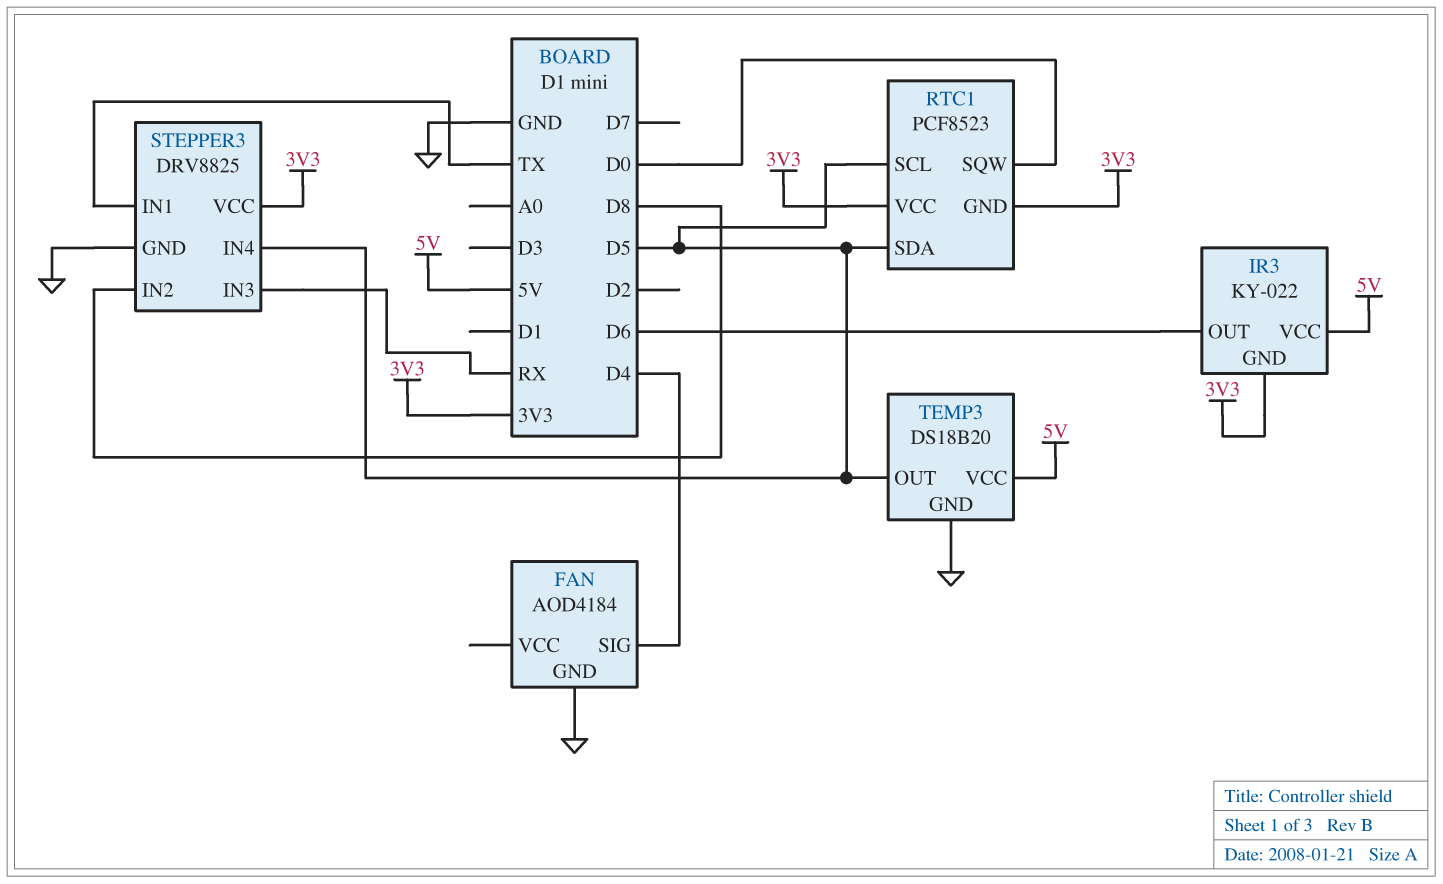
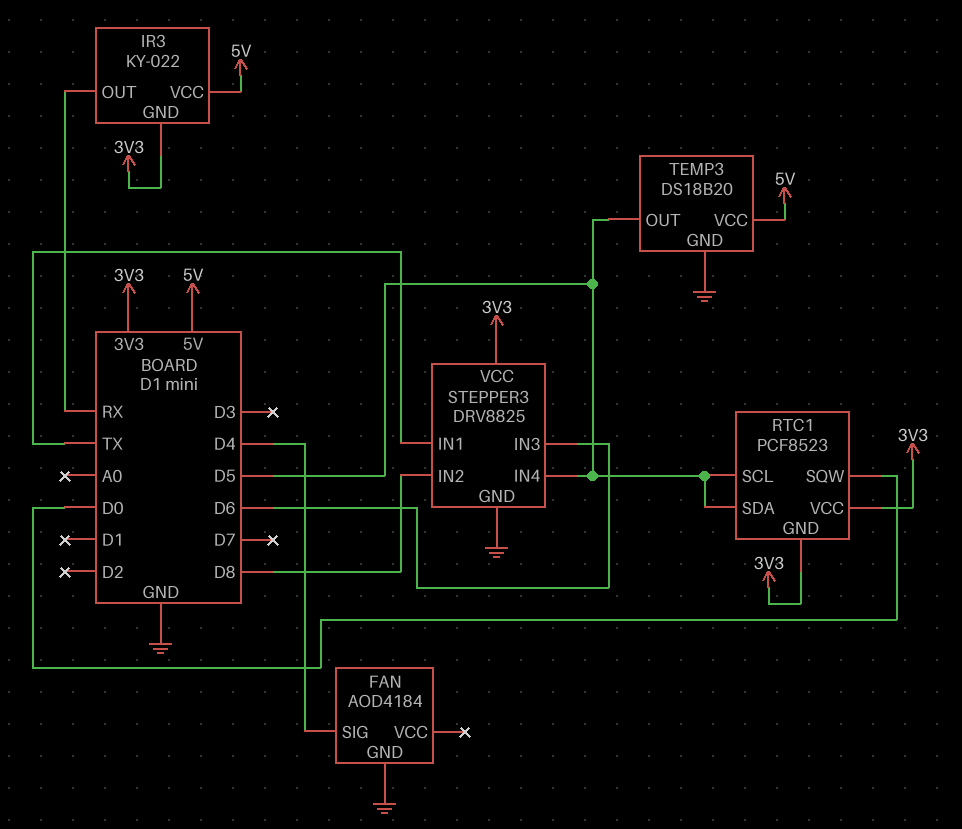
IR3 pin OUT: D6 -> RX
STEPPER3 pin IN3: RX -> D6

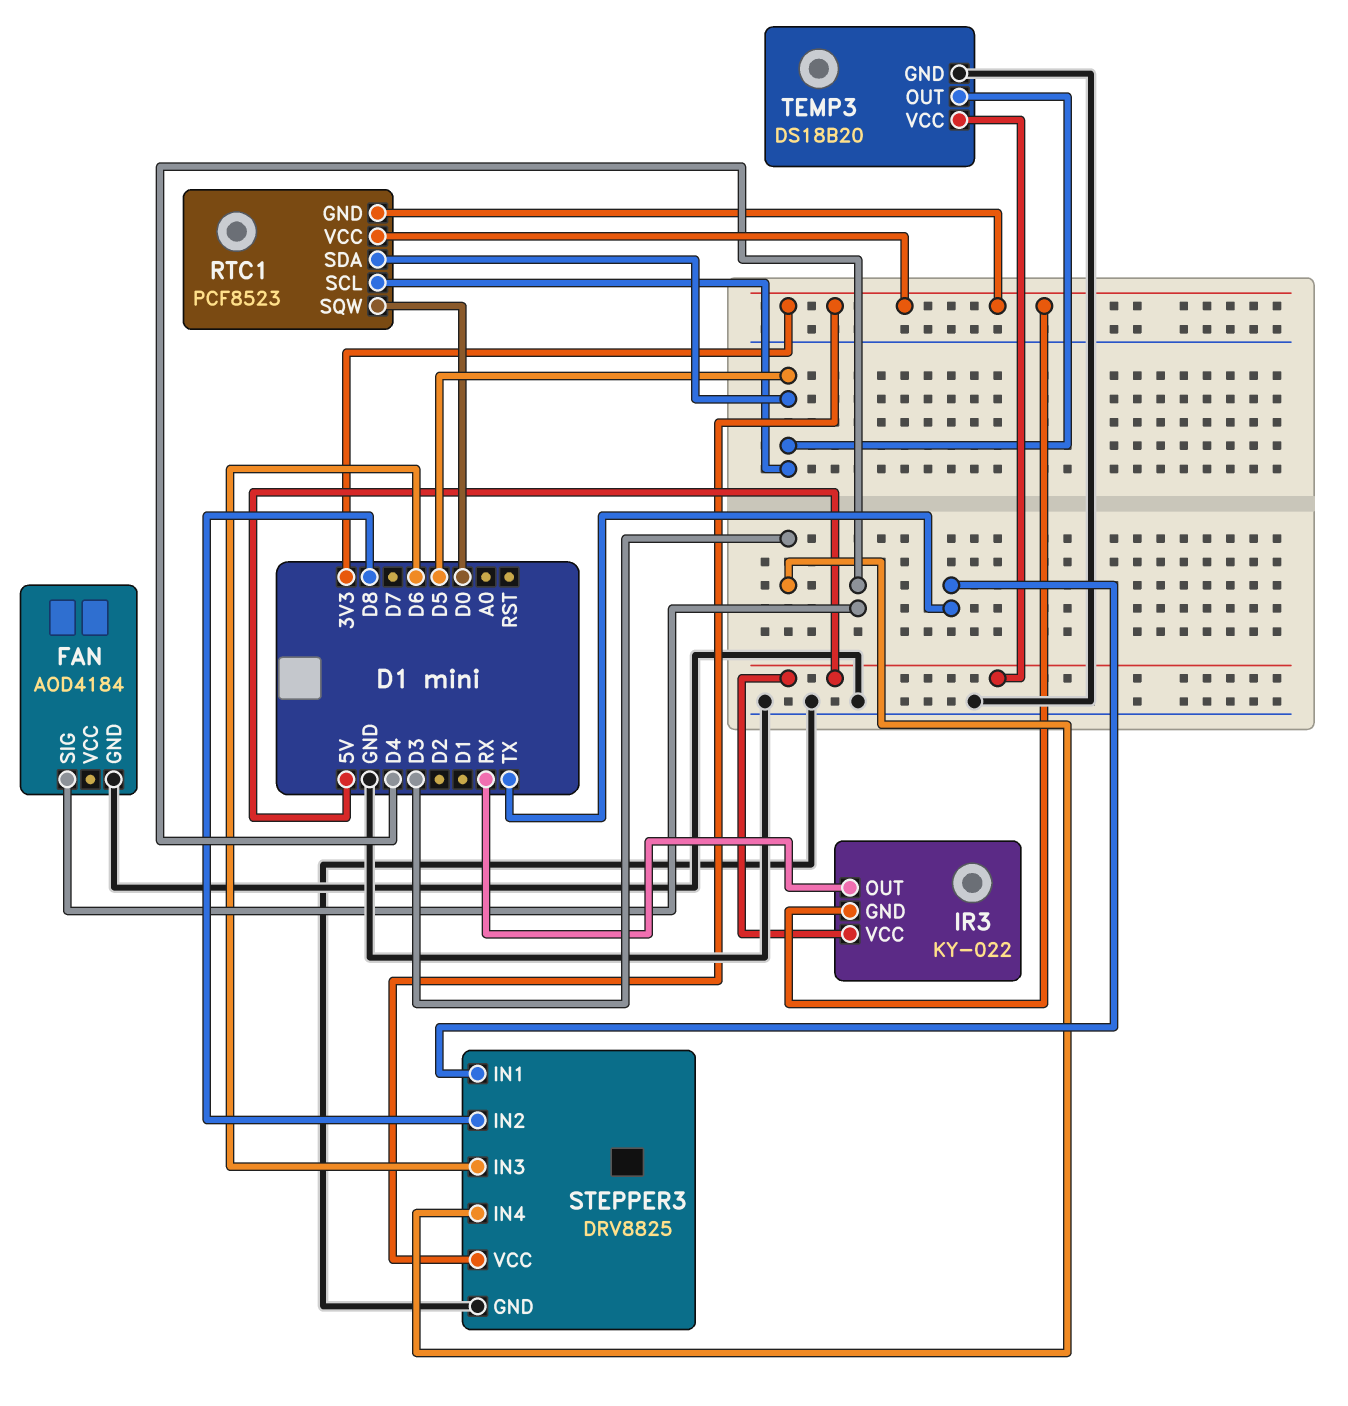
STEPPER3 pin IN4: D5 -> D3

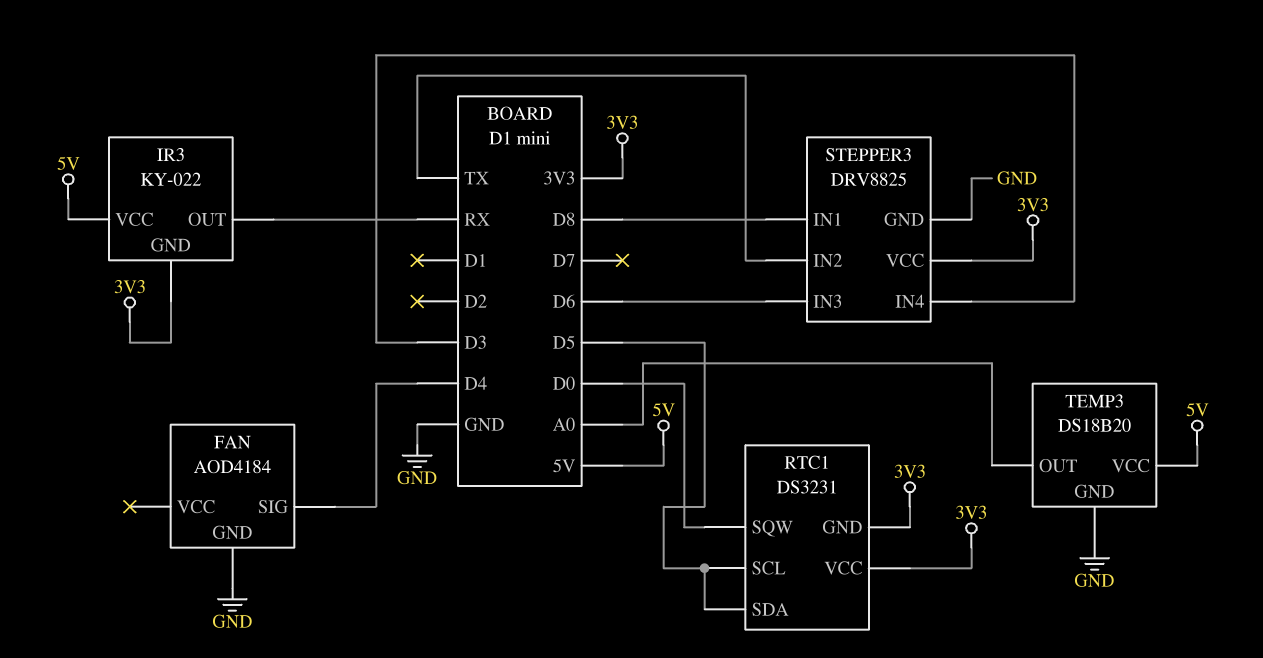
RTC1: PCF8523 -> DS3231
STEPPER3 pin IN1: TX -> D8
STEPPER3 pin IN2: D8 -> TX
TEMP3 pin OUT: D5 -> A0

